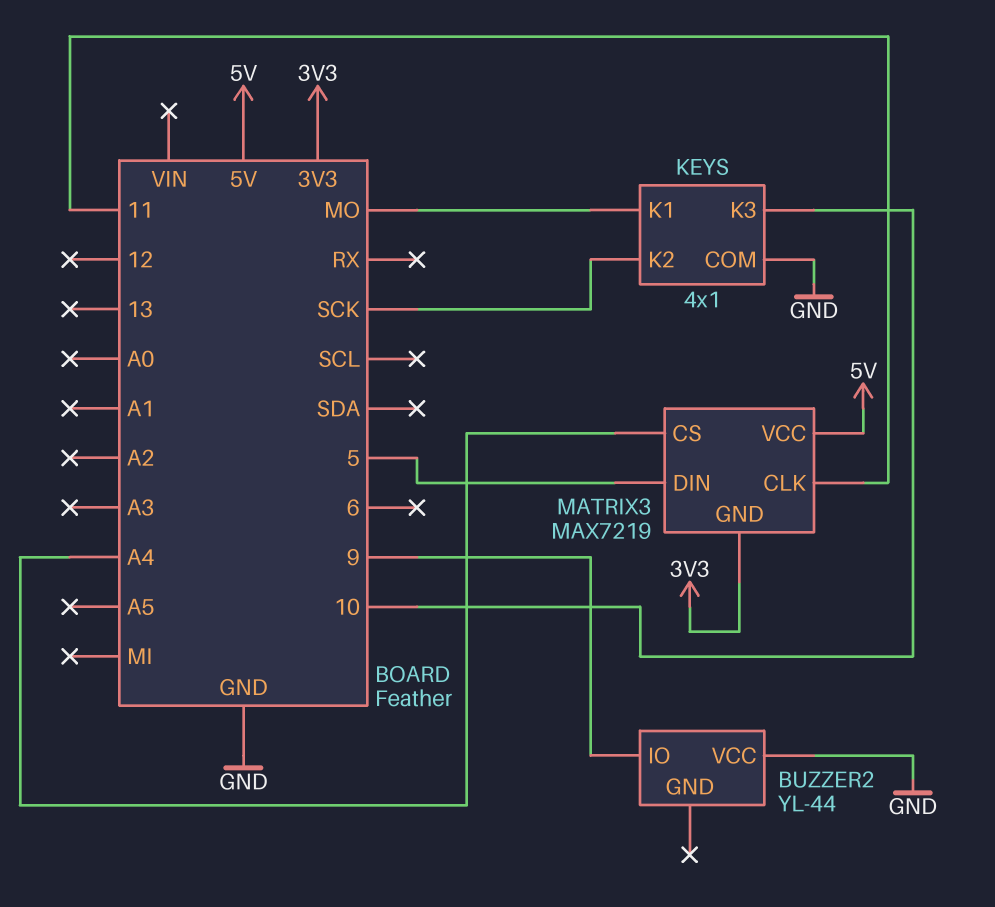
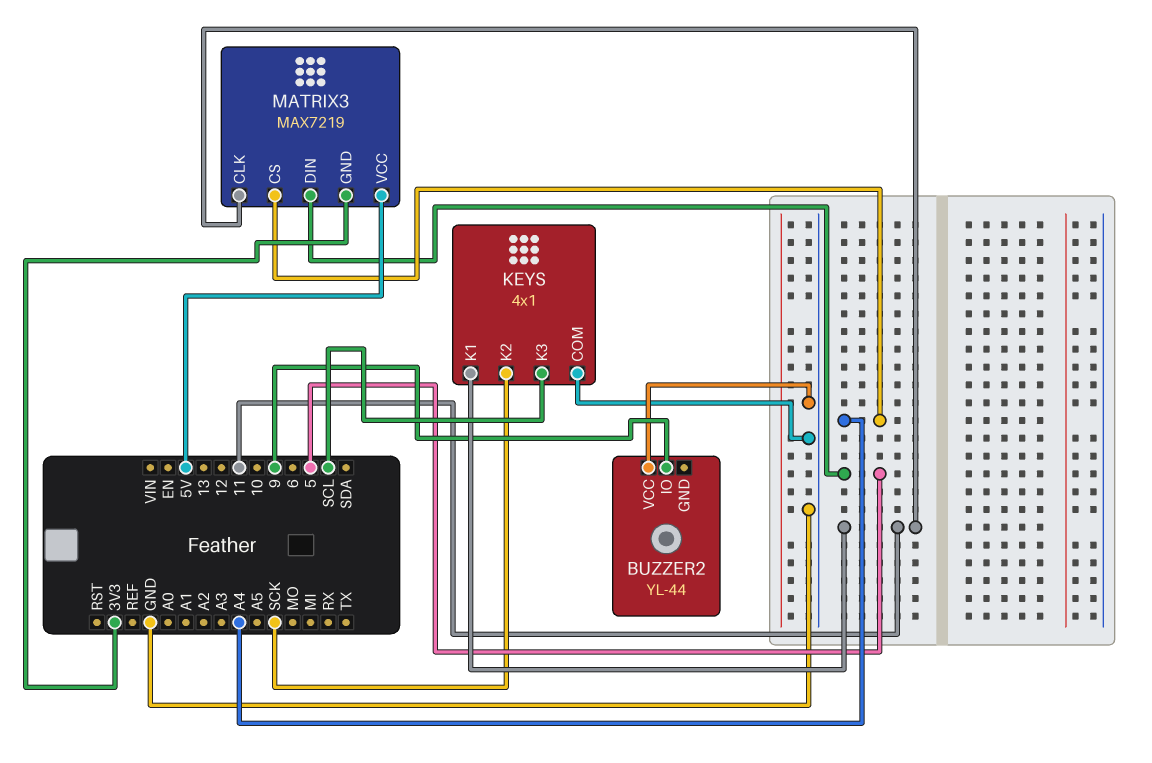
KEYS pin K1: MO -> 11
KEYS pin K3: 10 -> SCL

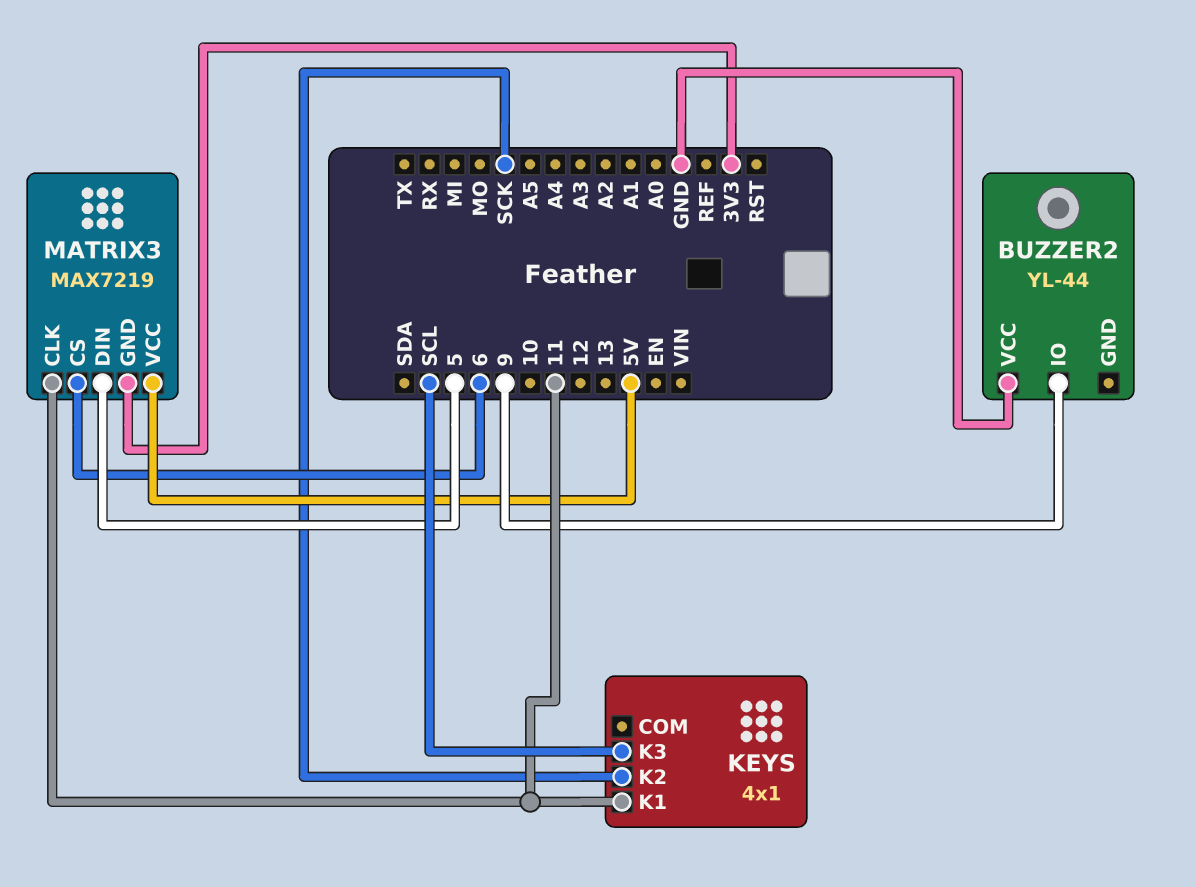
KEYS pin COM: GND -> none
MATRIX3 pin CS: A4 -> 6

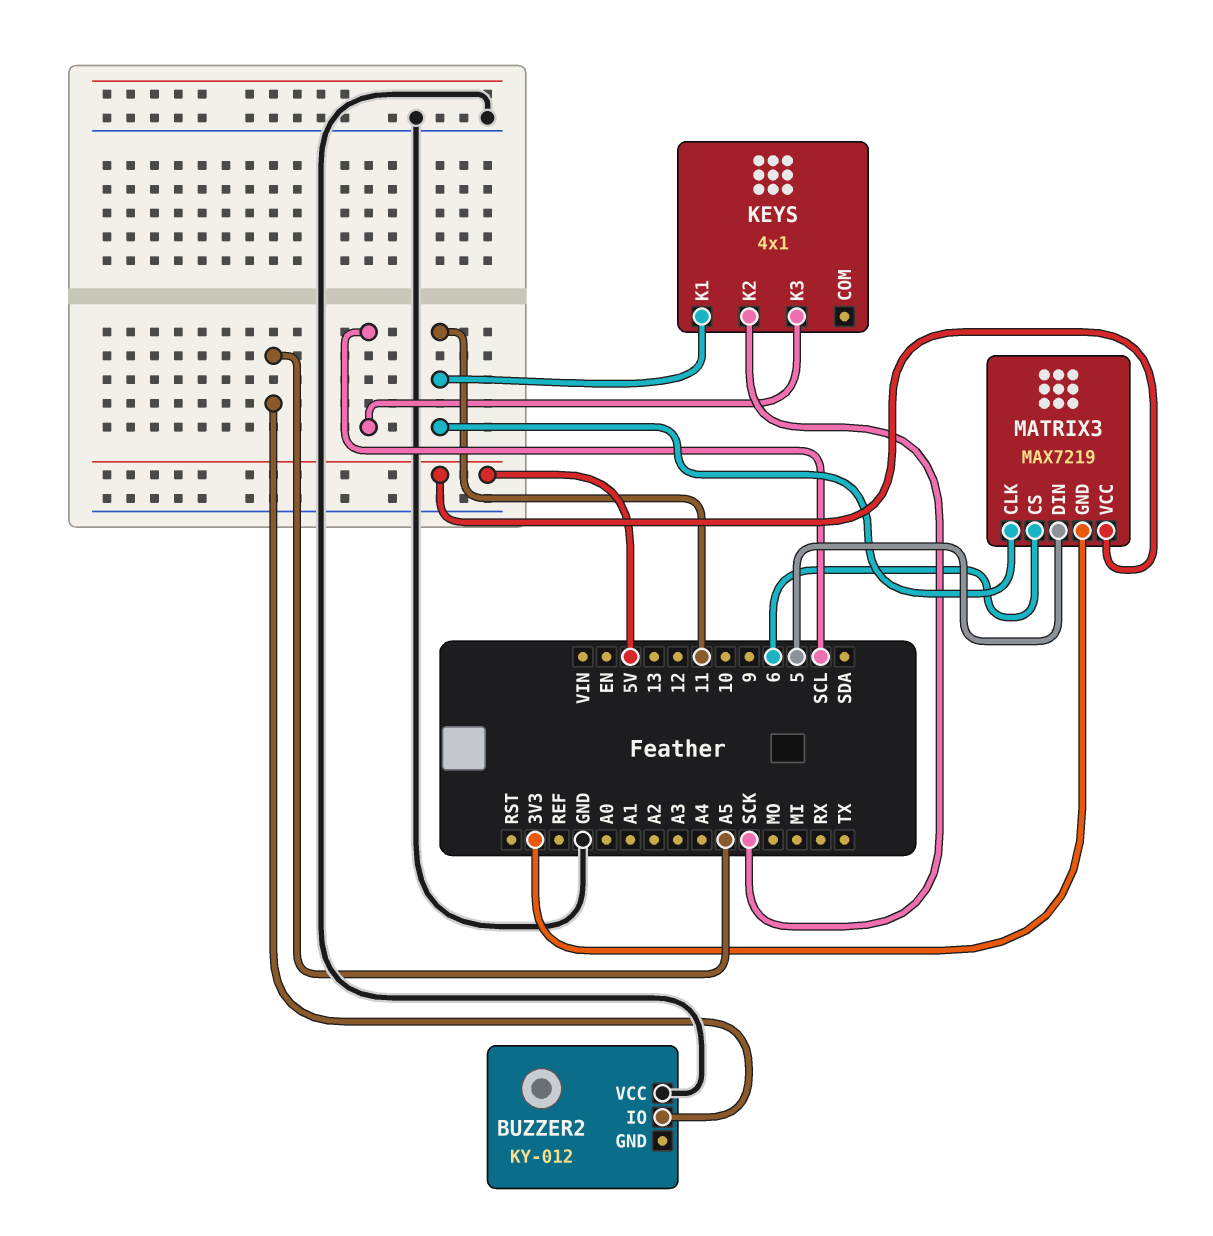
BUZZER2: YL-44 -> KY-012
BUZZER2 pin IO: 9 -> A5

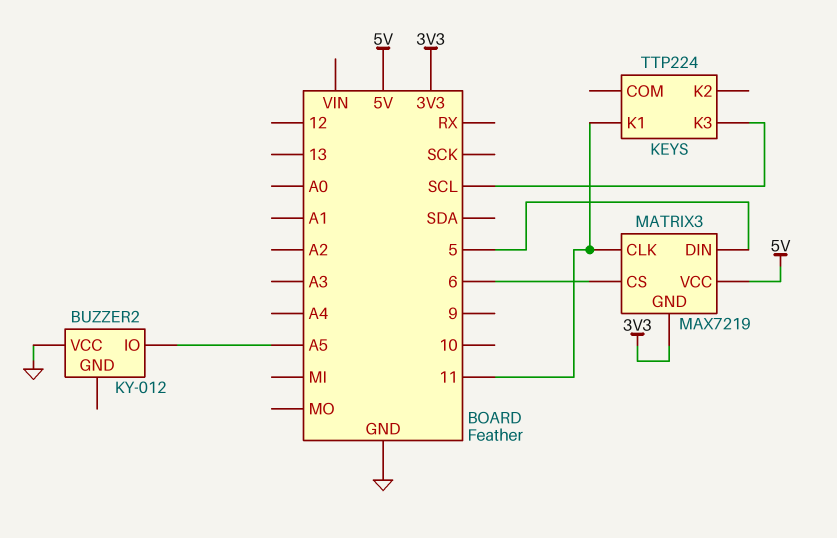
KEYS: 4x1 -> TTP224
KEYS pin K2: SCK -> none

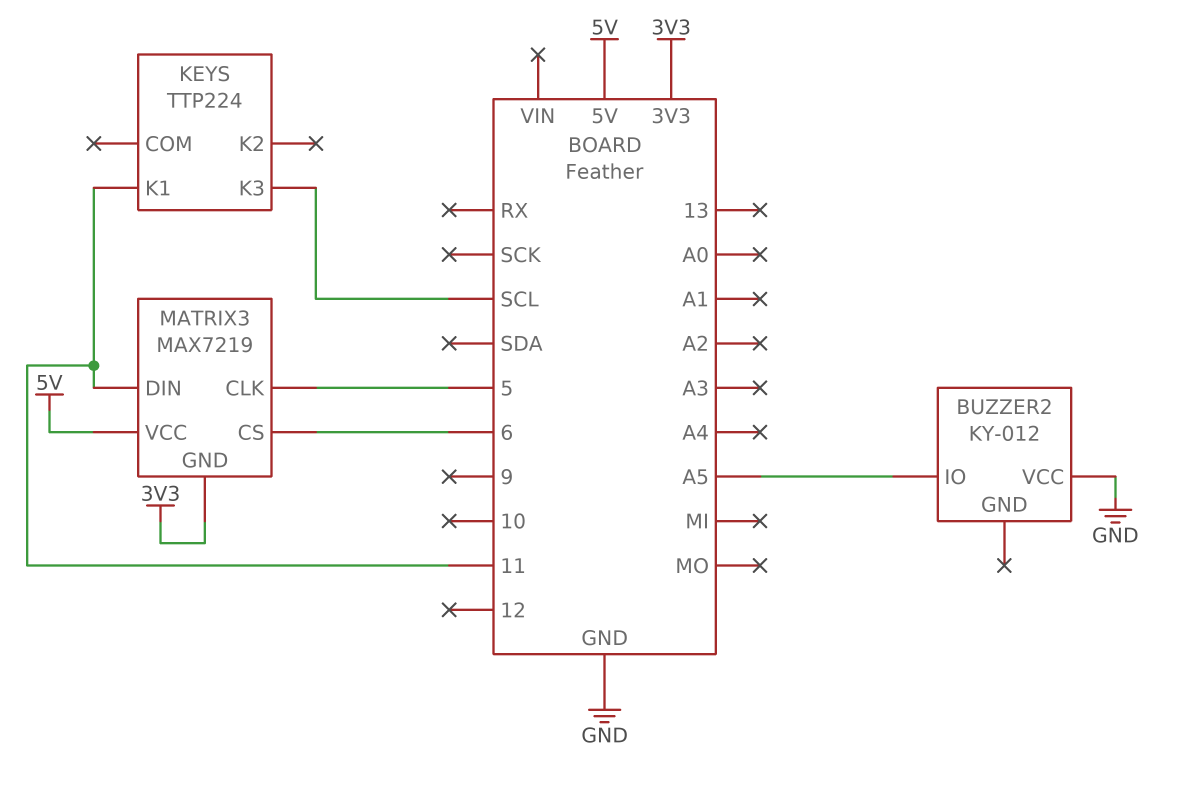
MATRIX3 pin CLK: 11 -> 5
MATRIX3 pin DIN: 5 -> 11

